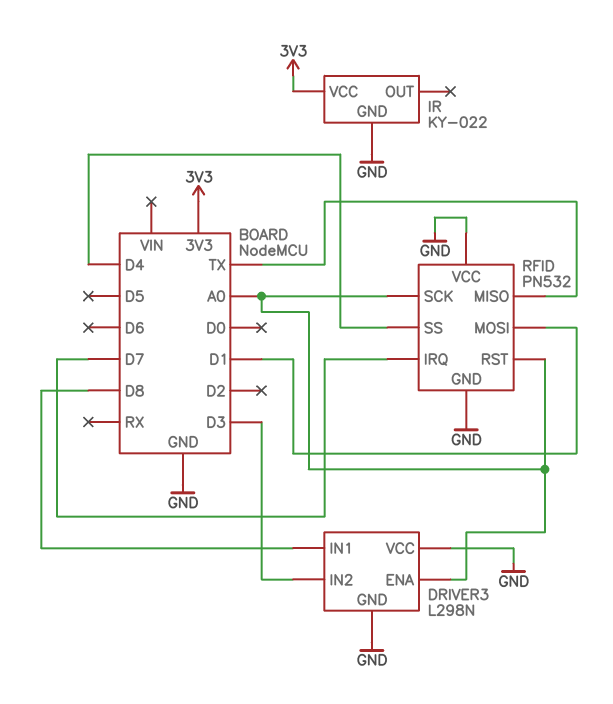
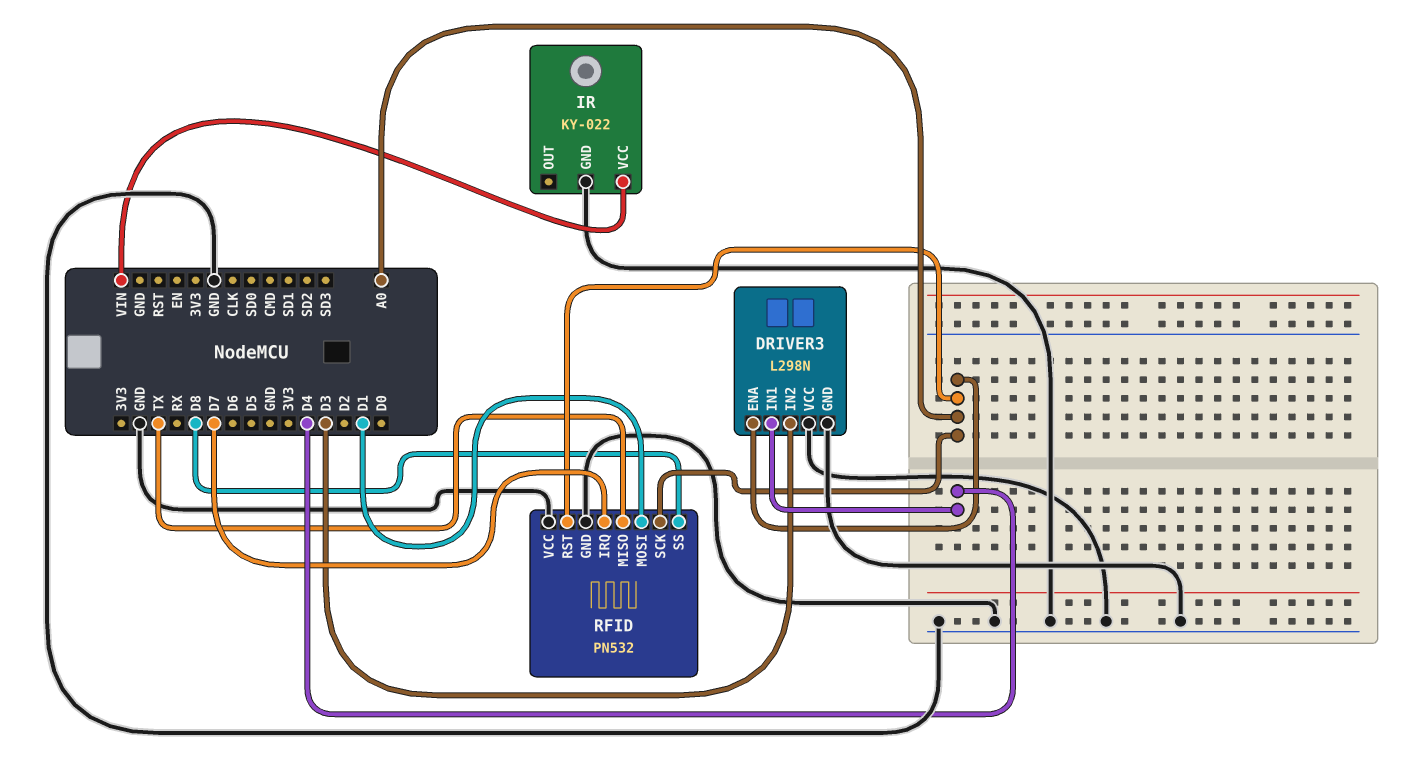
DRIVER3 pin IN1: D8 -> D4
IR pin VCC: 3V3 -> VIN
RFID pin SS: D4 -> D8

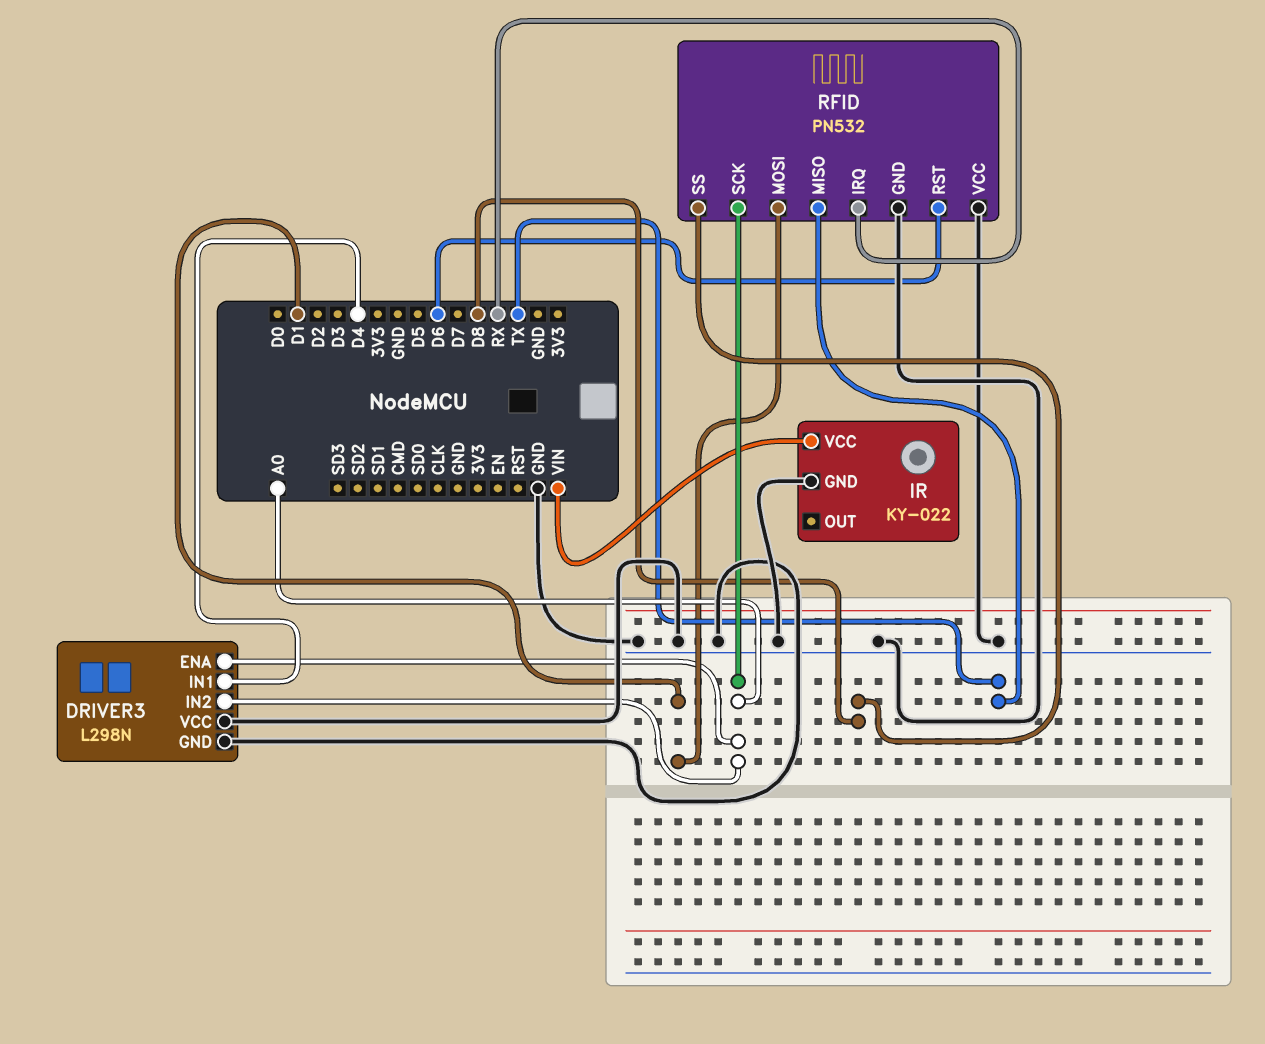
DRIVER3 pin IN2: D3 -> A0
RFID pin IRQ: D7 -> RX
RFID pin RST: A0 -> D6

